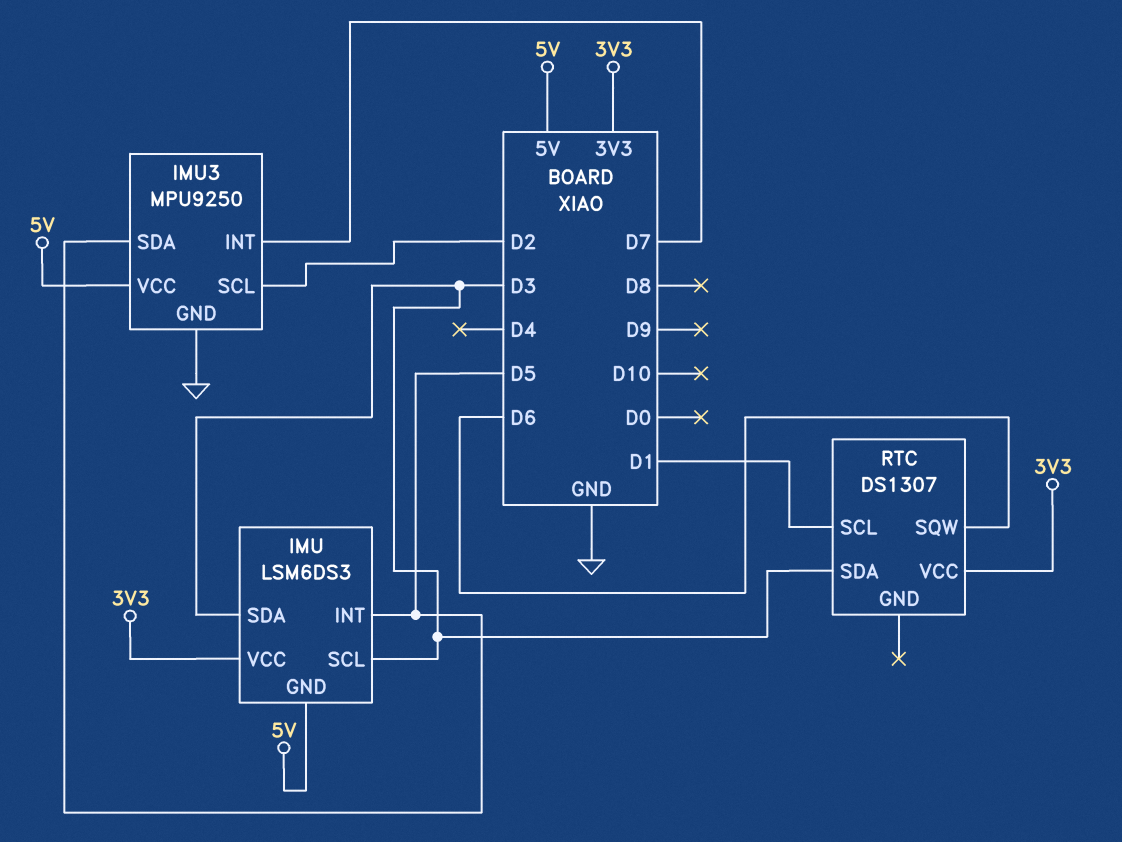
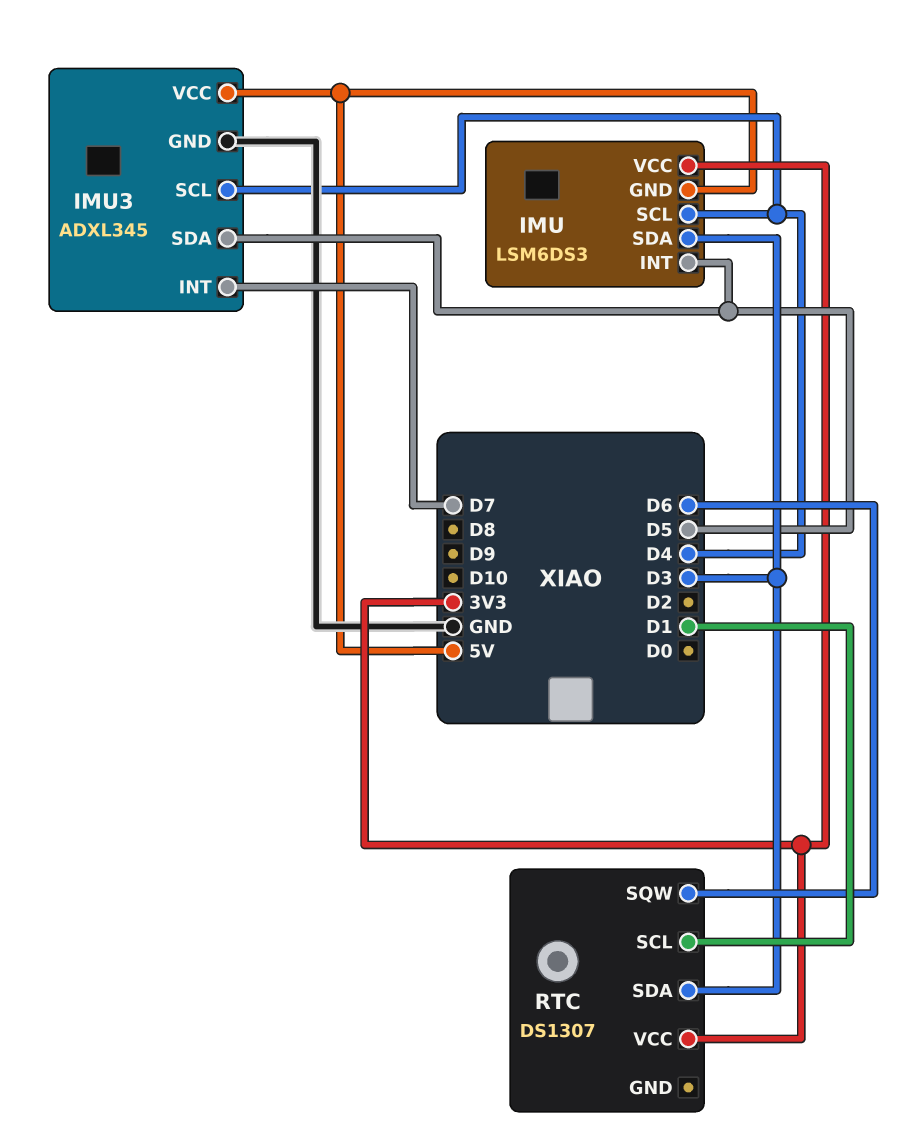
IMU pin SCL: D3 -> D4
IMU3: MPU9250 -> ADXL345
IMU3 pin SCL: D2 -> D4

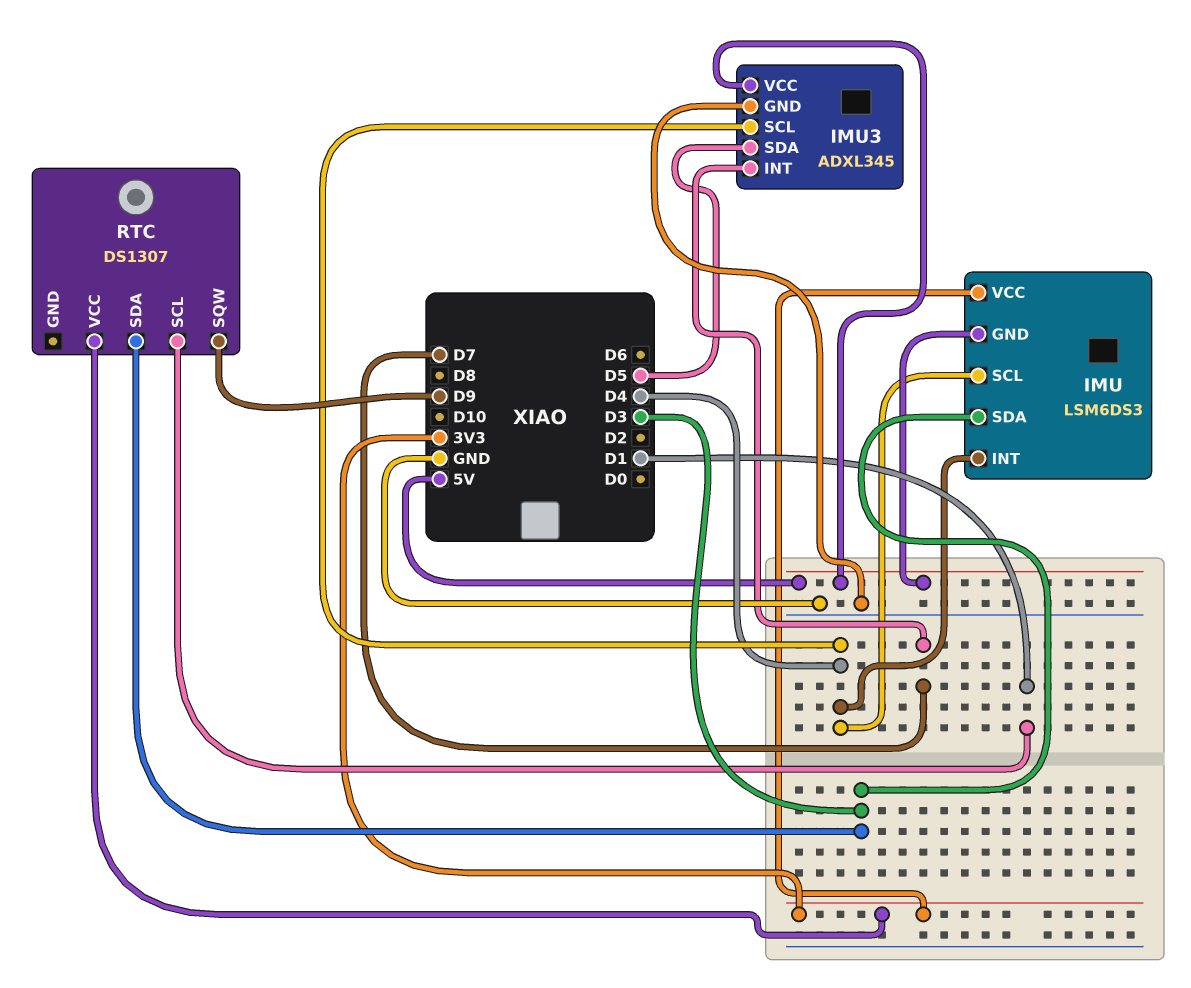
IMU pin INT: D5 -> D4
RTC pin SQW: D6 -> D9

